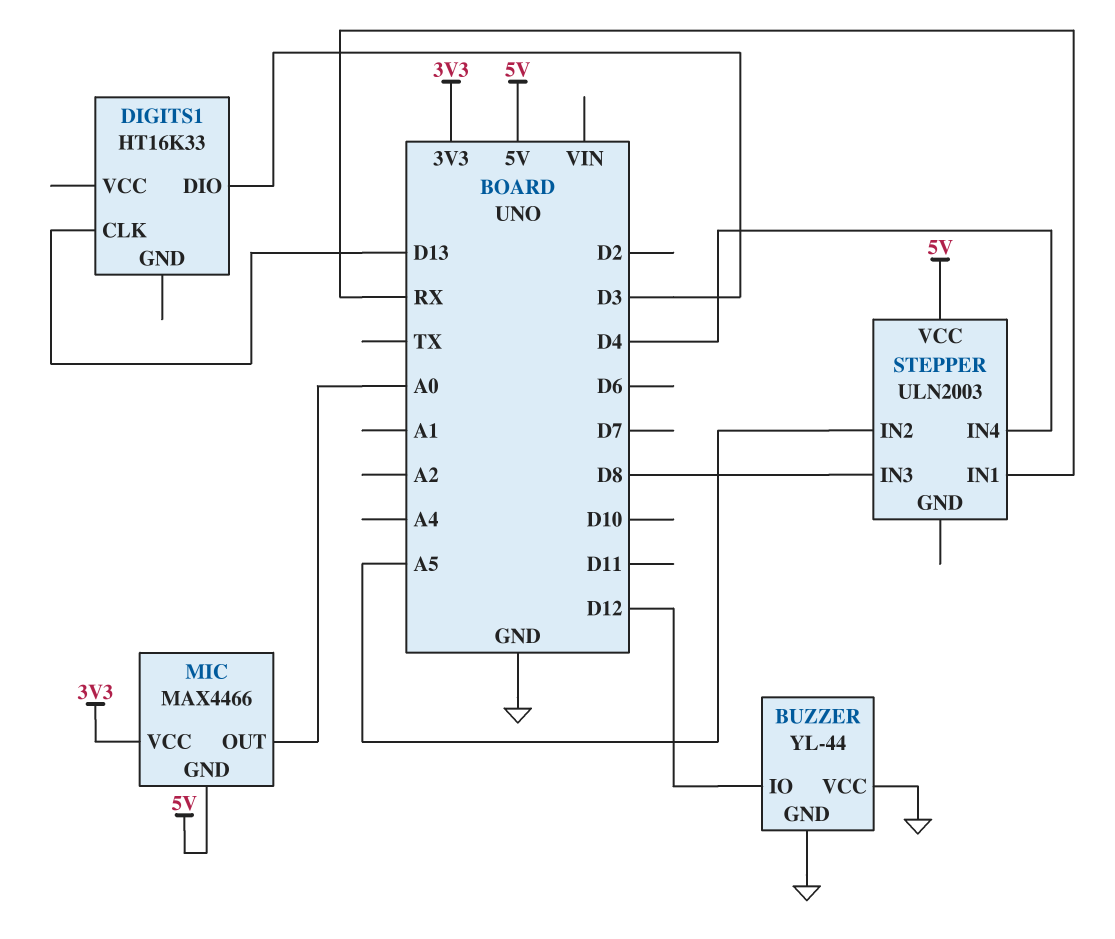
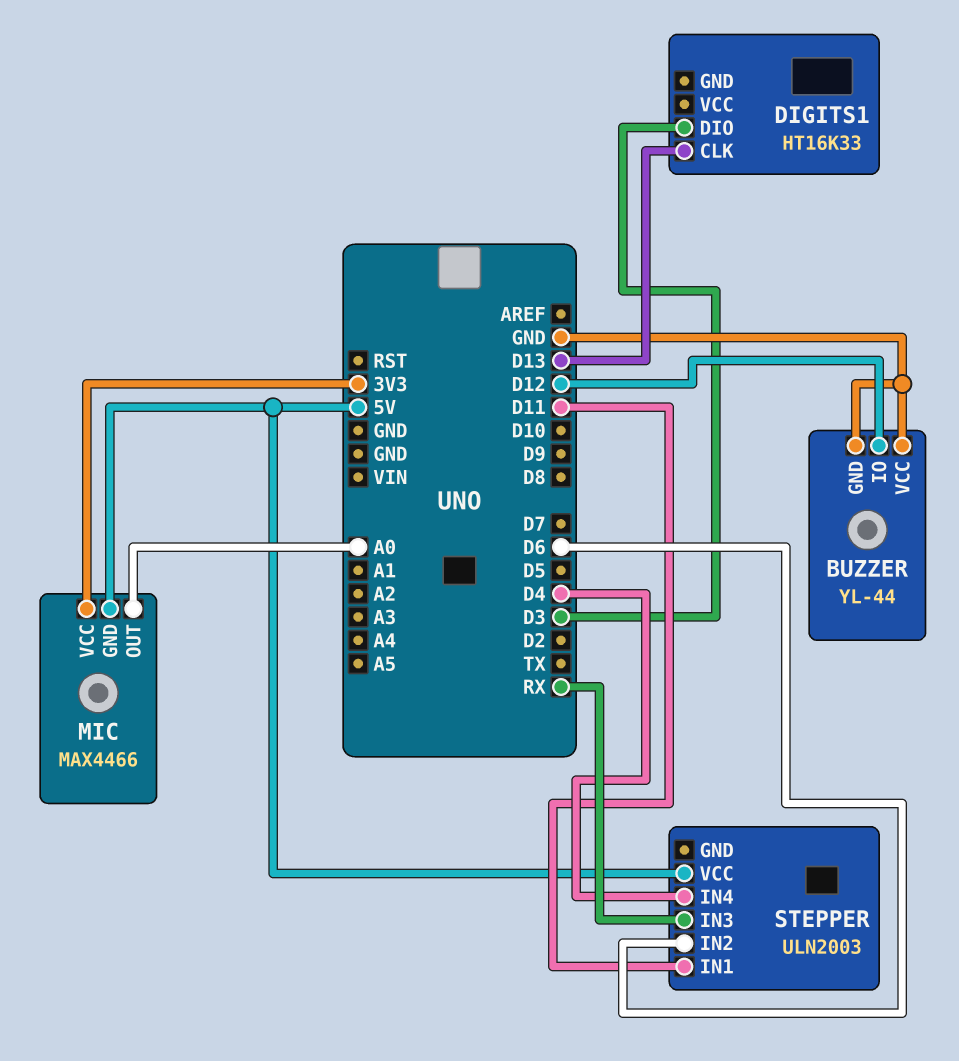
STEPPER pin IN1: RX -> D11
STEPPER pin IN2: A5 -> D6
STEPPER pin IN3: D8 -> RX

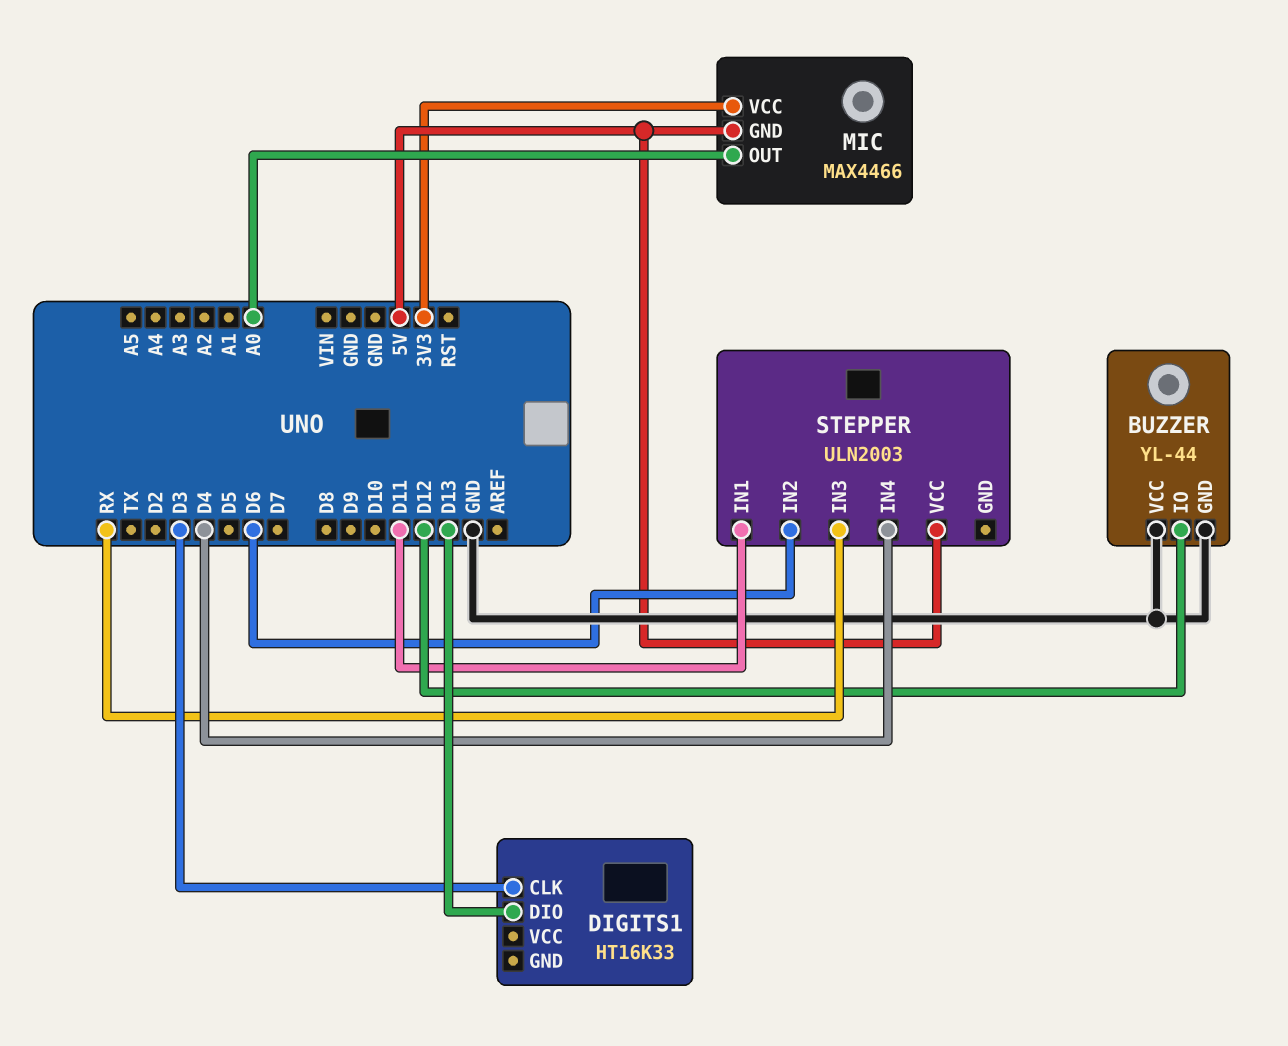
DIGITS1 pin CLK: D13 -> D3
DIGITS1 pin DIO: D3 -> D13

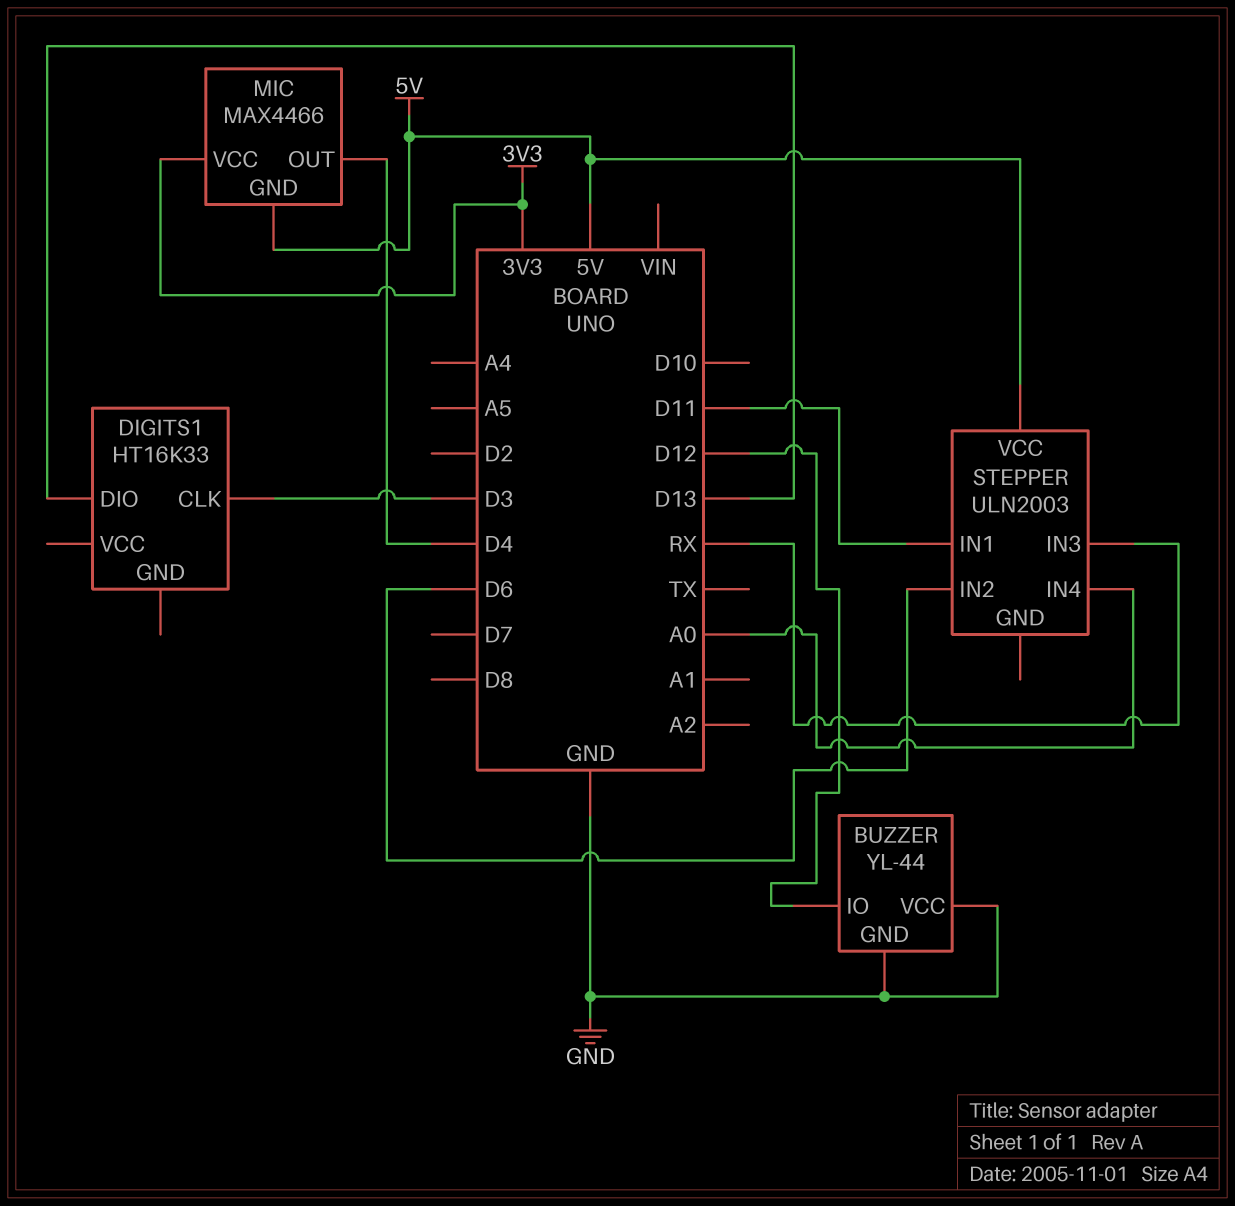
MIC pin OUT: A0 -> D4
STEPPER pin IN4: D4 -> A0

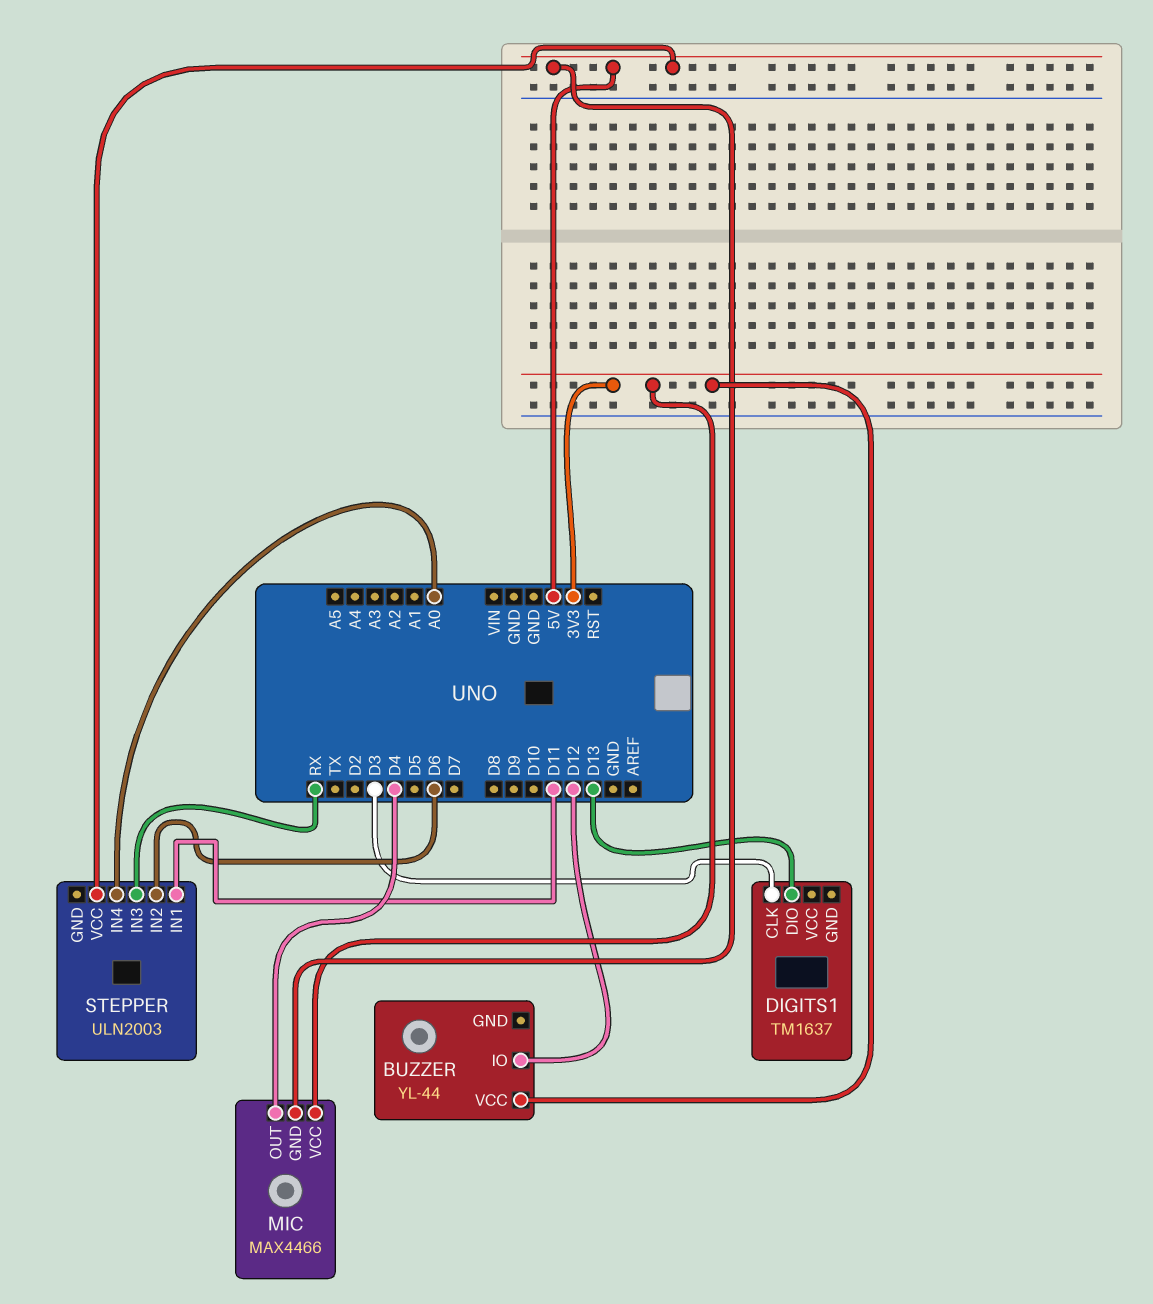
BUZZER pin GND: GND -> none
BUZZER pin VCC: GND -> 3V3
DIGITS1: HT16K33 -> TM1637

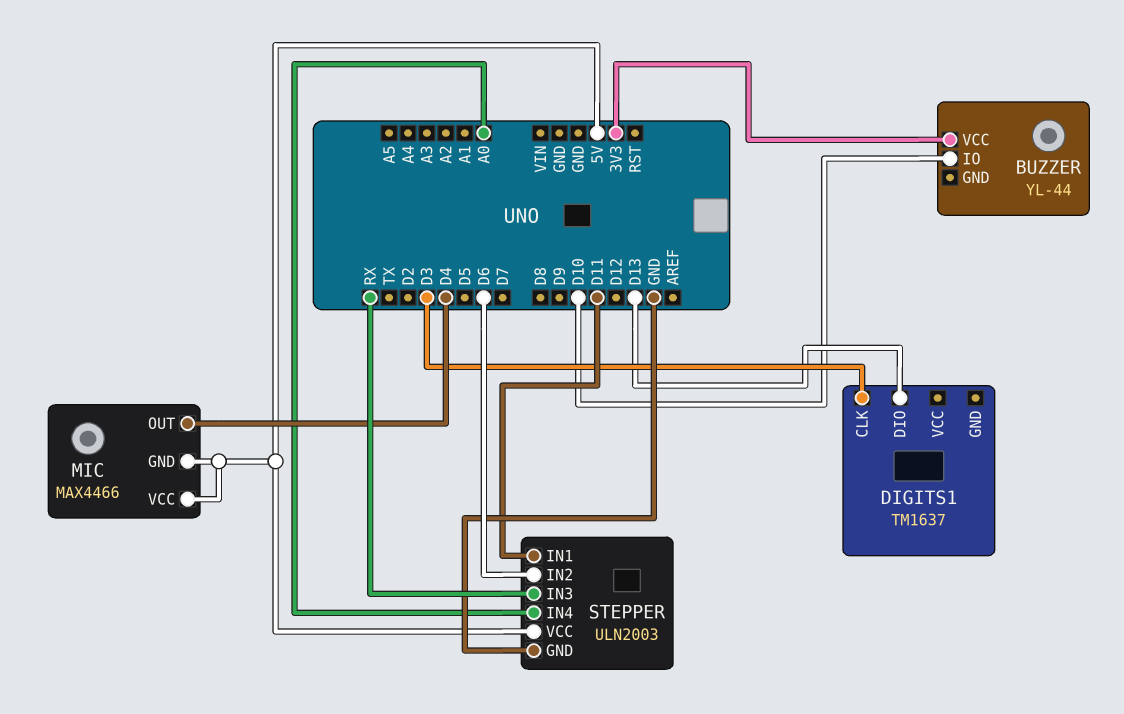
BUZZER pin IO: D12 -> D10
MIC pin VCC: 3V3 -> 5V
STEPPER pin GND: none -> GND

